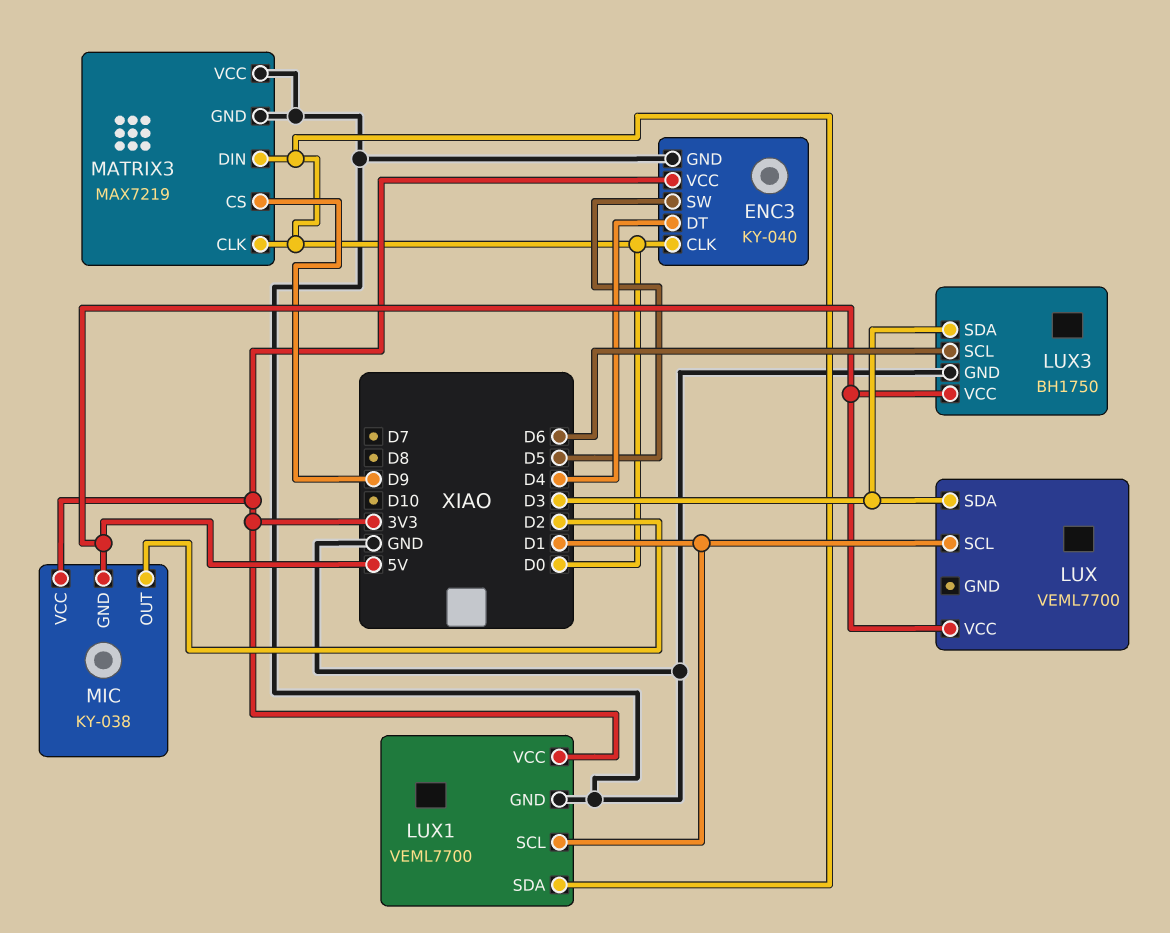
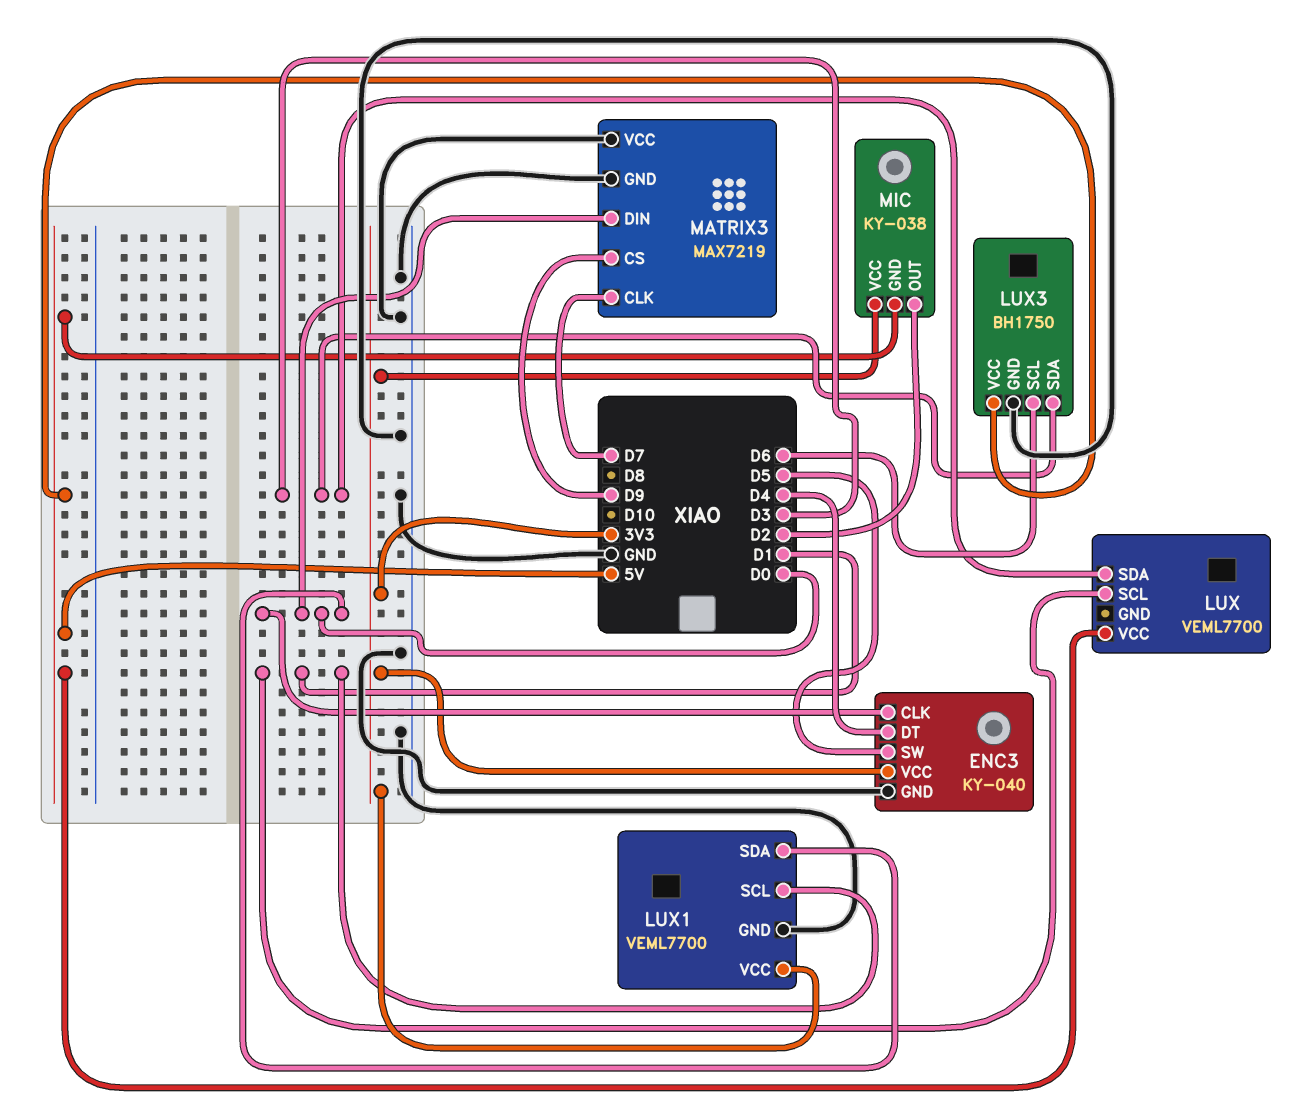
MATRIX3 pin CLK: D0 -> D7

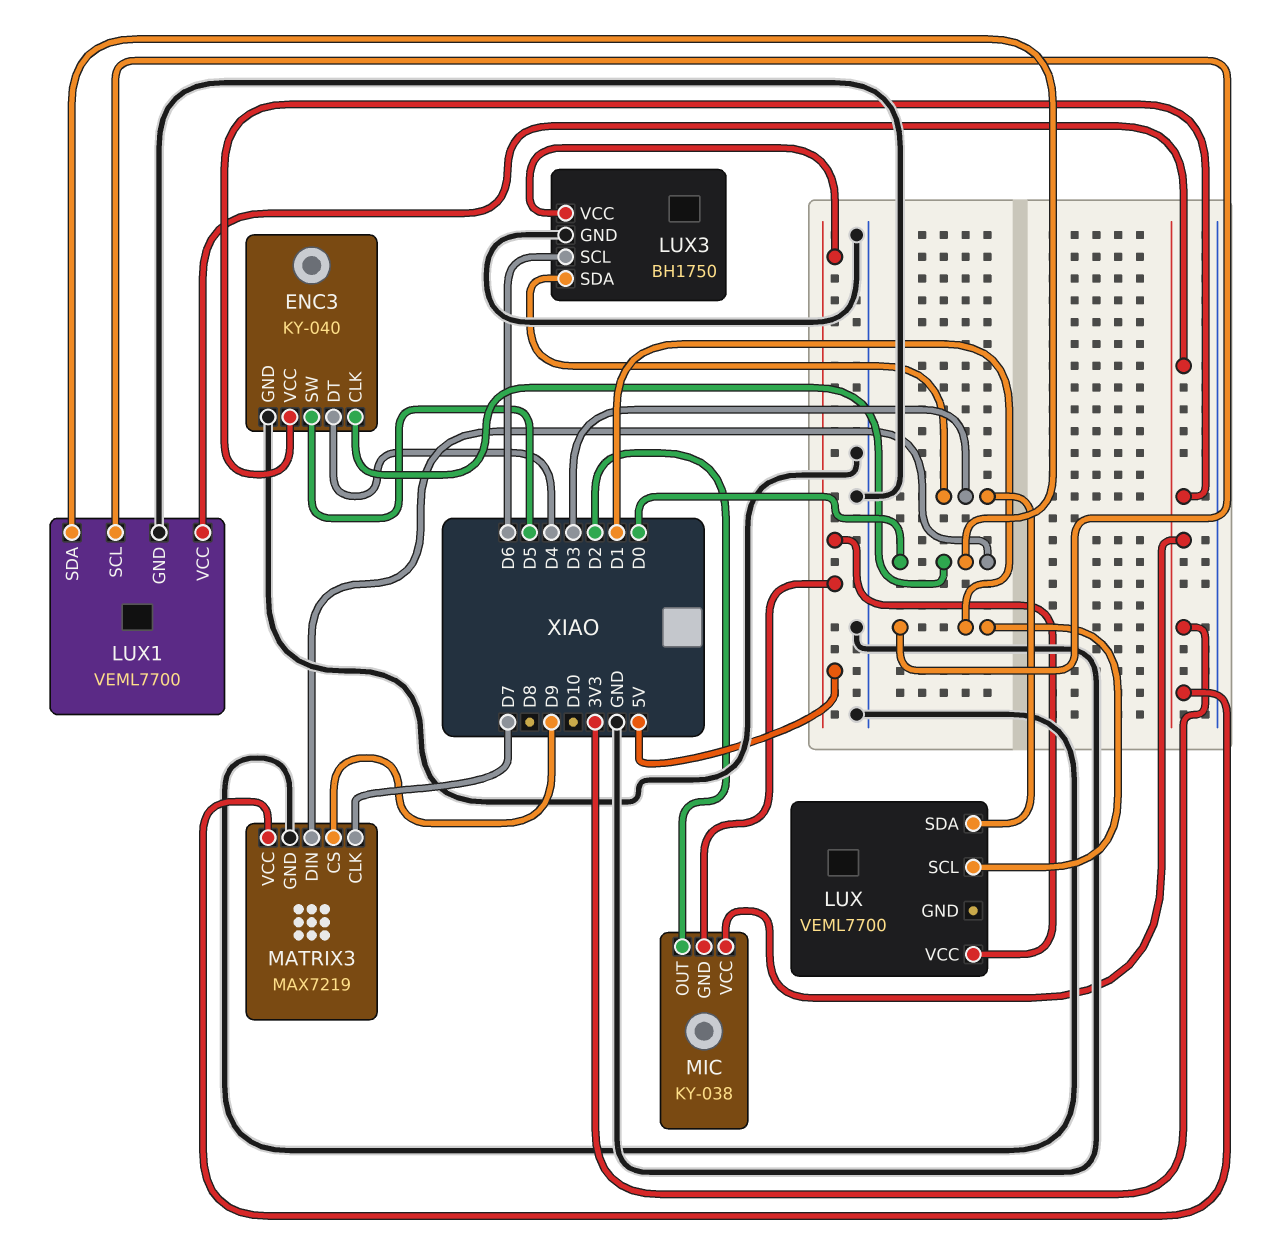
MATRIX3 pin VCC: GND -> 3V3

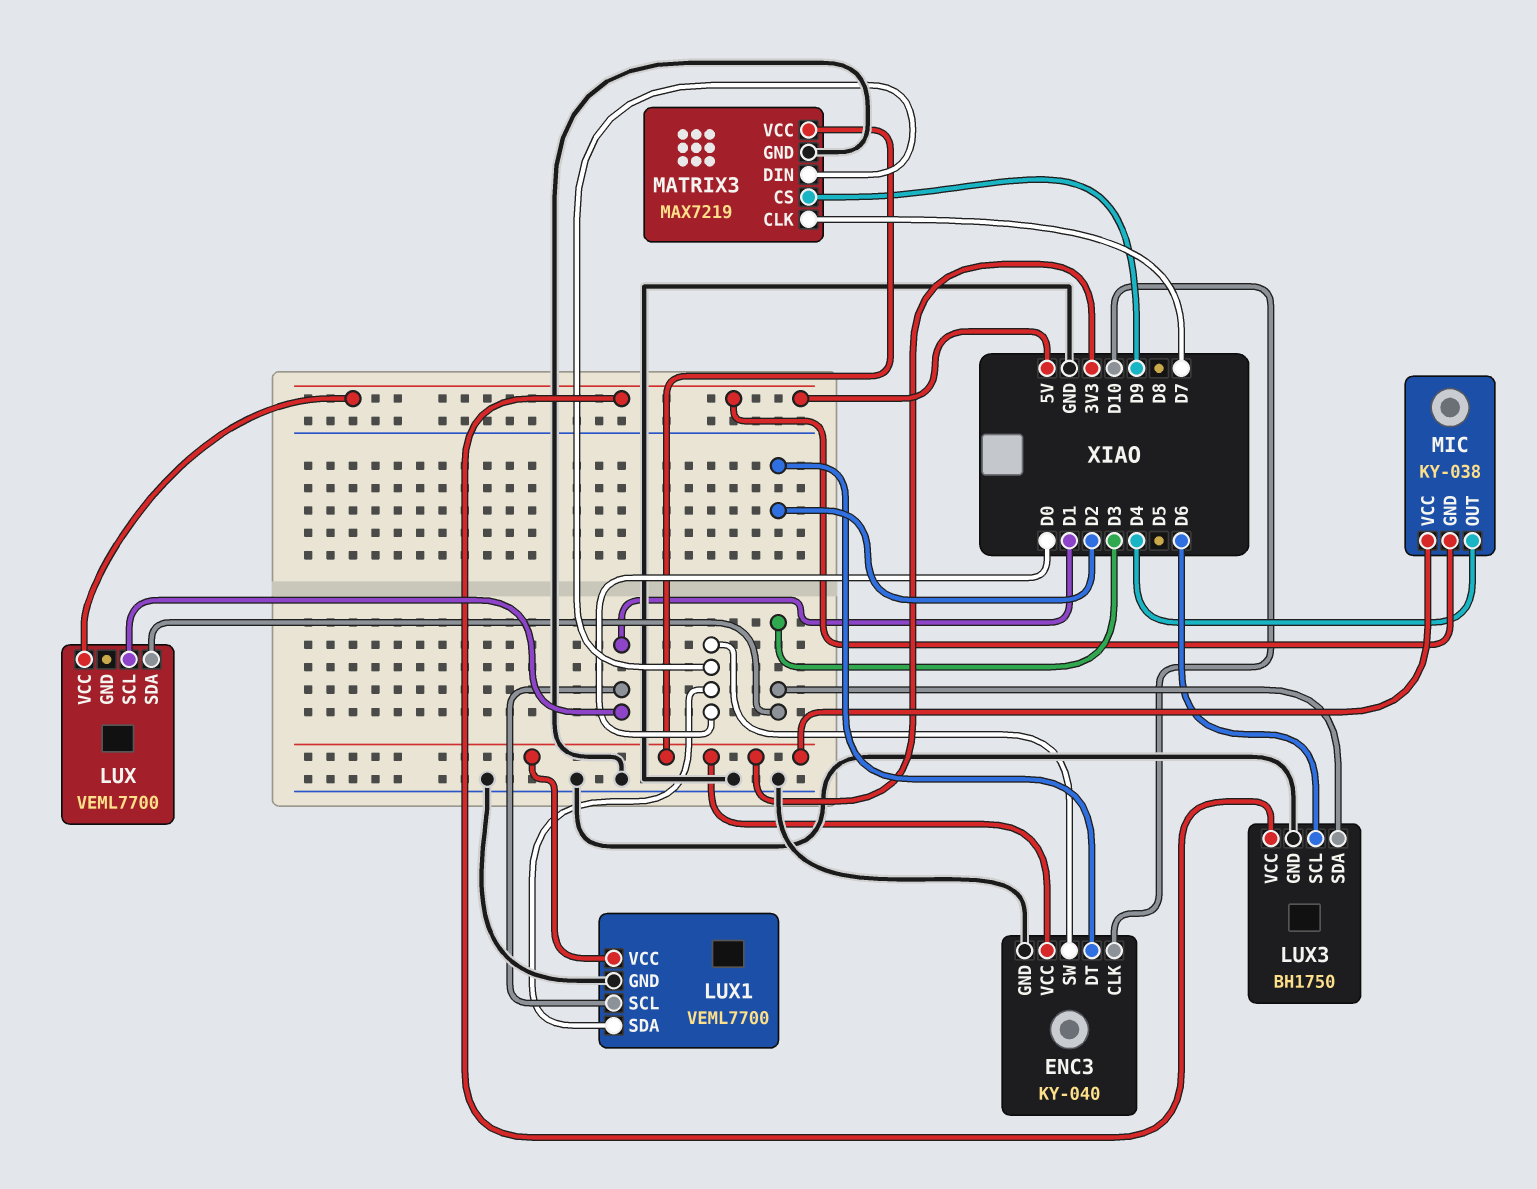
ENC3 pin CLK: D0 -> D10
ENC3 pin DT: D4 -> D2
ENC3 pin SW: D5 -> D0
MIC pin OUT: D2 -> D4

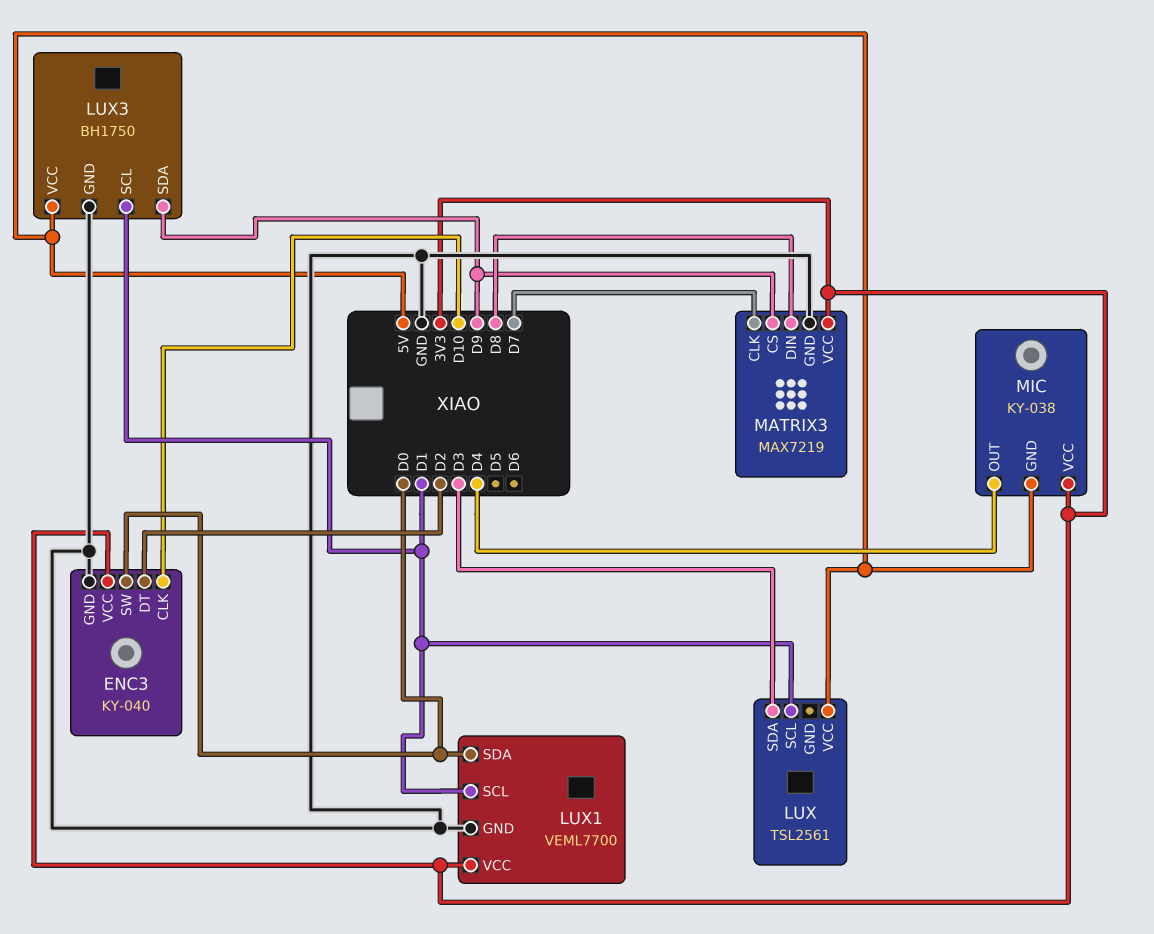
LUX: VEML7700 -> TSL2561
LUX3 pin SCL: D6 -> D1
LUX3 pin SDA: D3 -> D9
MATRIX3 pin DIN: D0 -> D8

